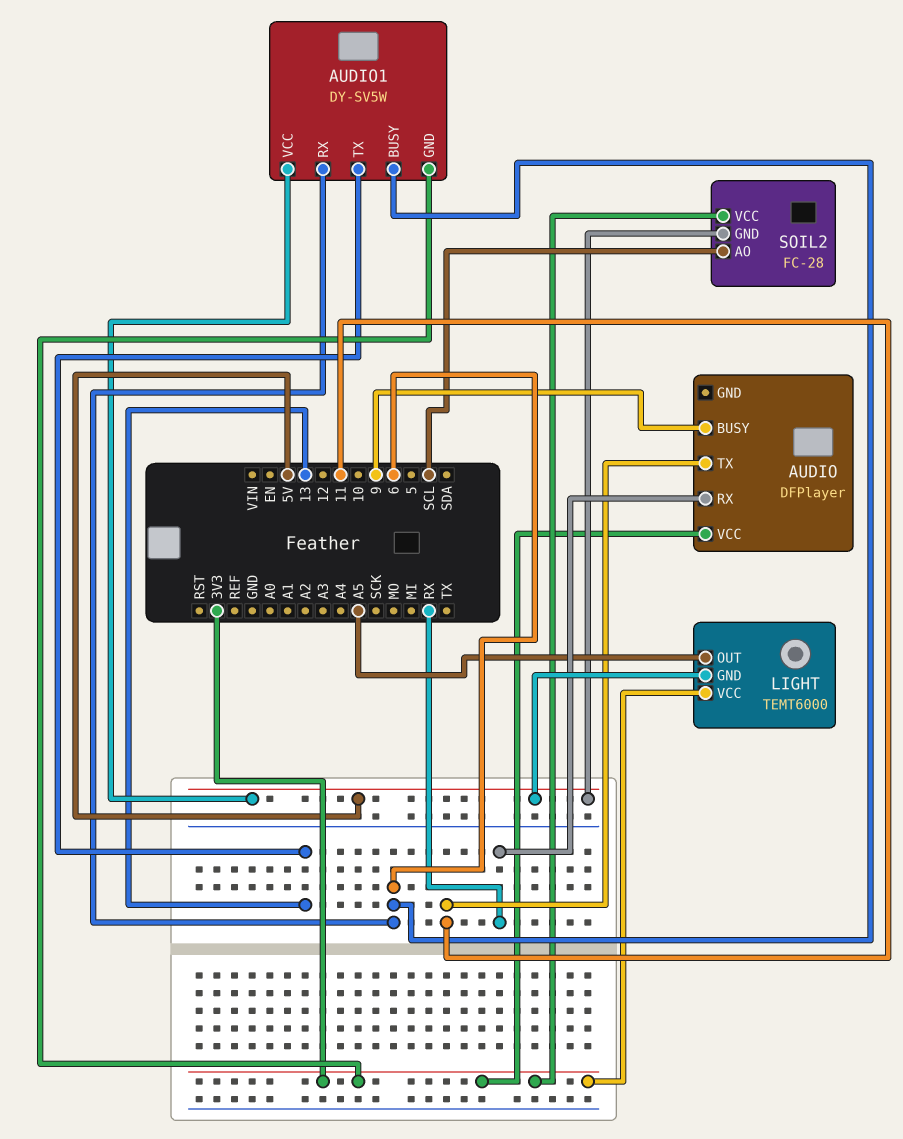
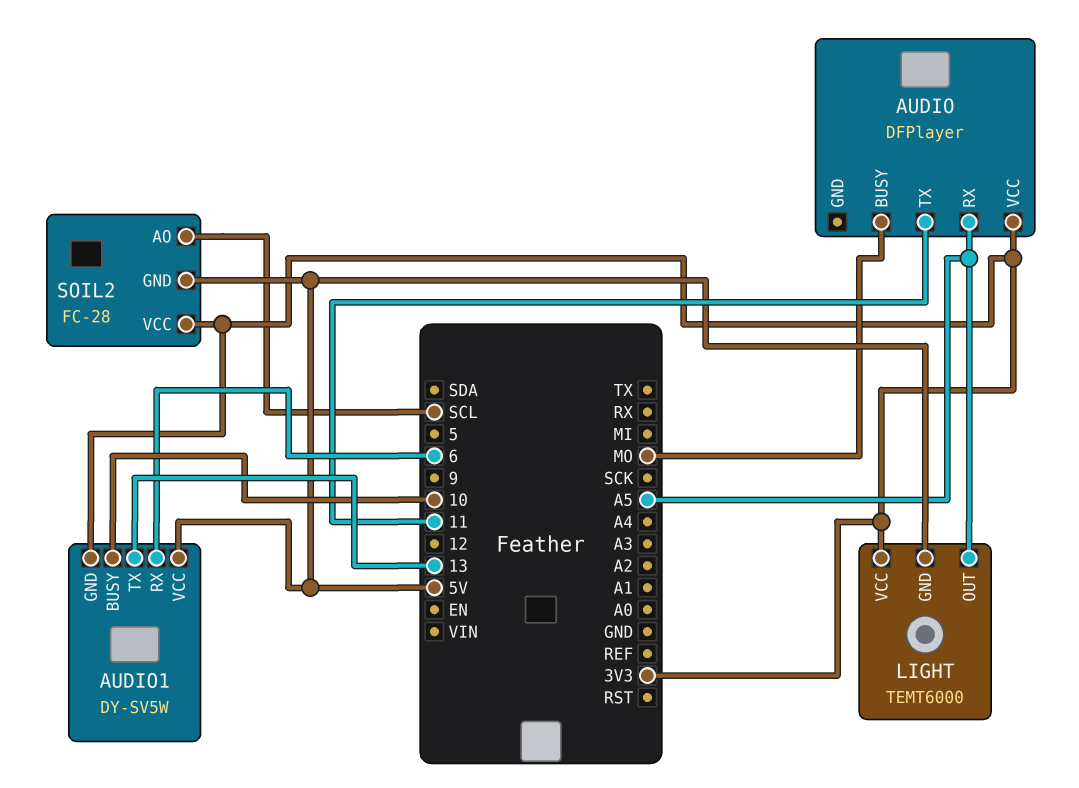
AUDIO pin BUSY: 9 -> MO
AUDIO pin RX: RX -> A5
AUDIO1 pin BUSY: 6 -> 10

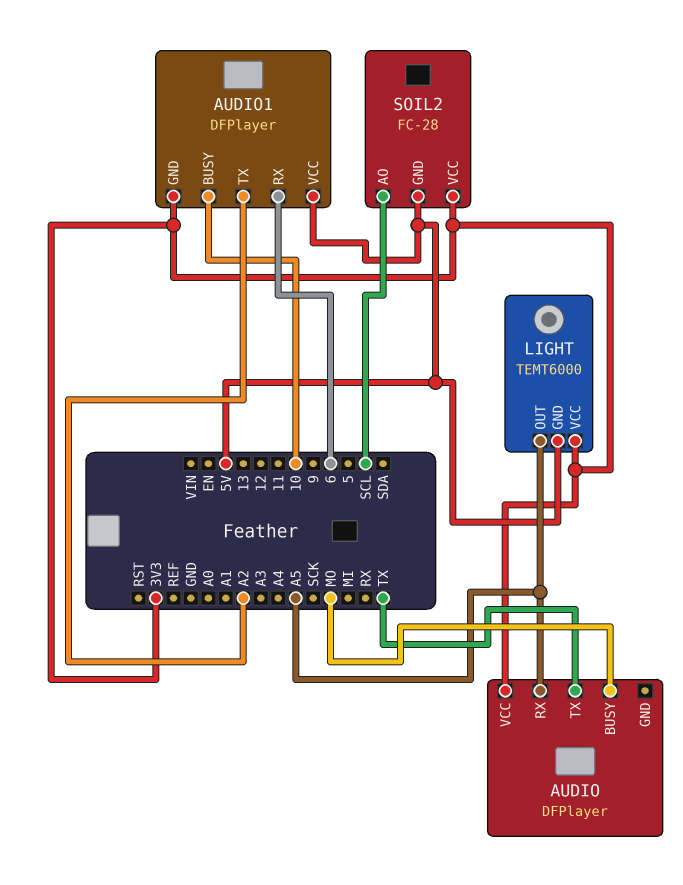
AUDIO pin TX: 11 -> TX
AUDIO1: DY-SV5W -> DFPlayer
AUDIO1 pin TX: 13 -> A2

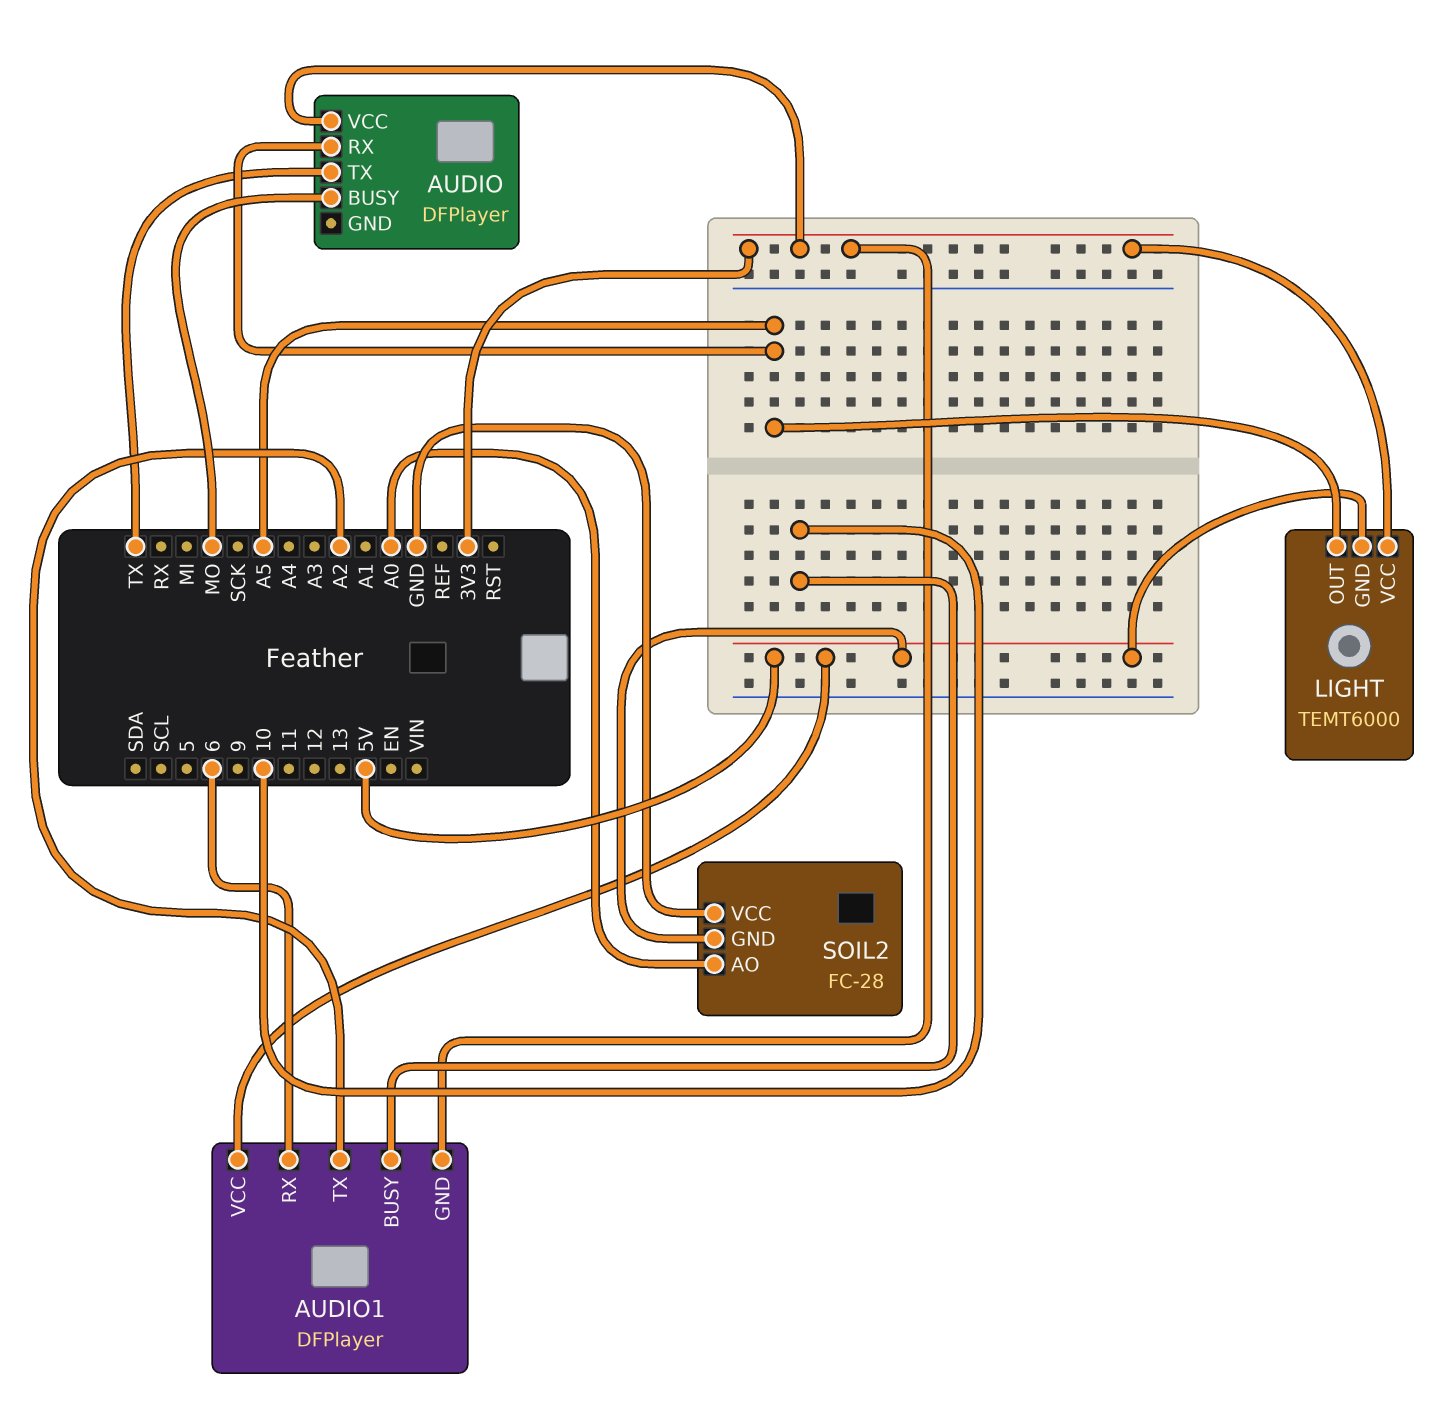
SOIL2 pin AO: SCL -> A0
SOIL2 pin VCC: 3V3 -> GND

